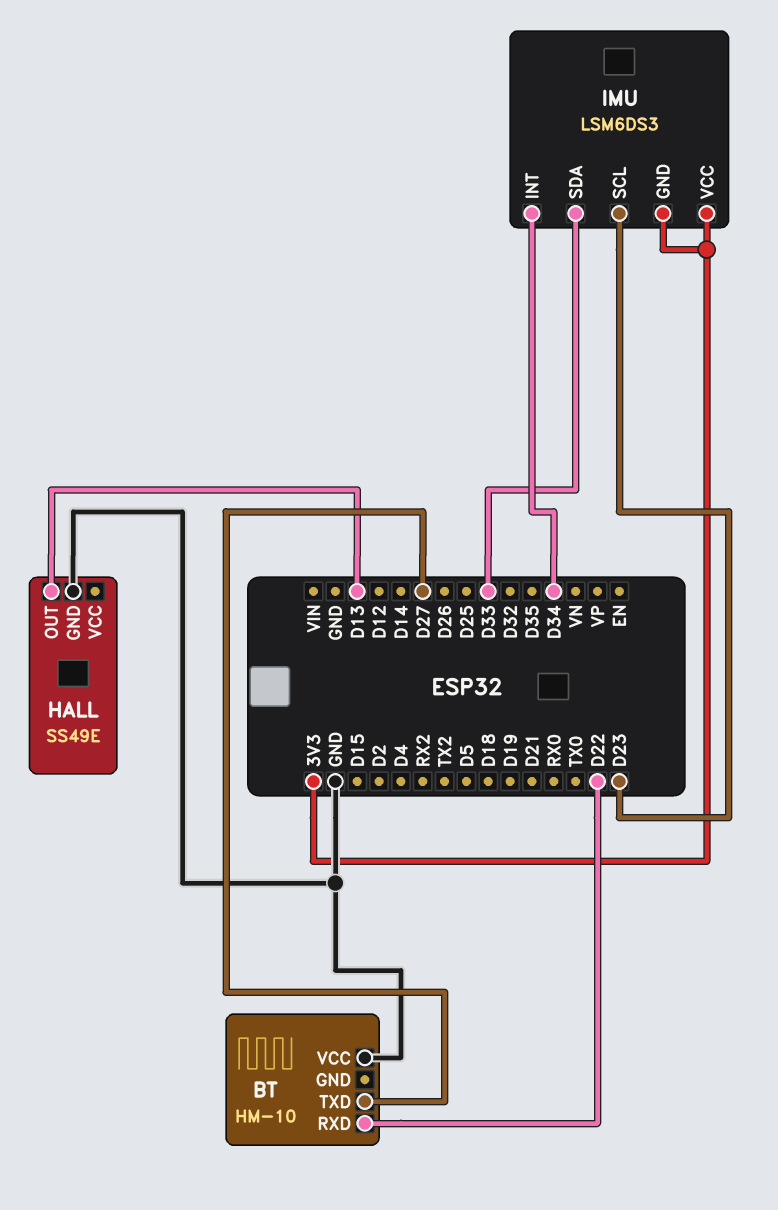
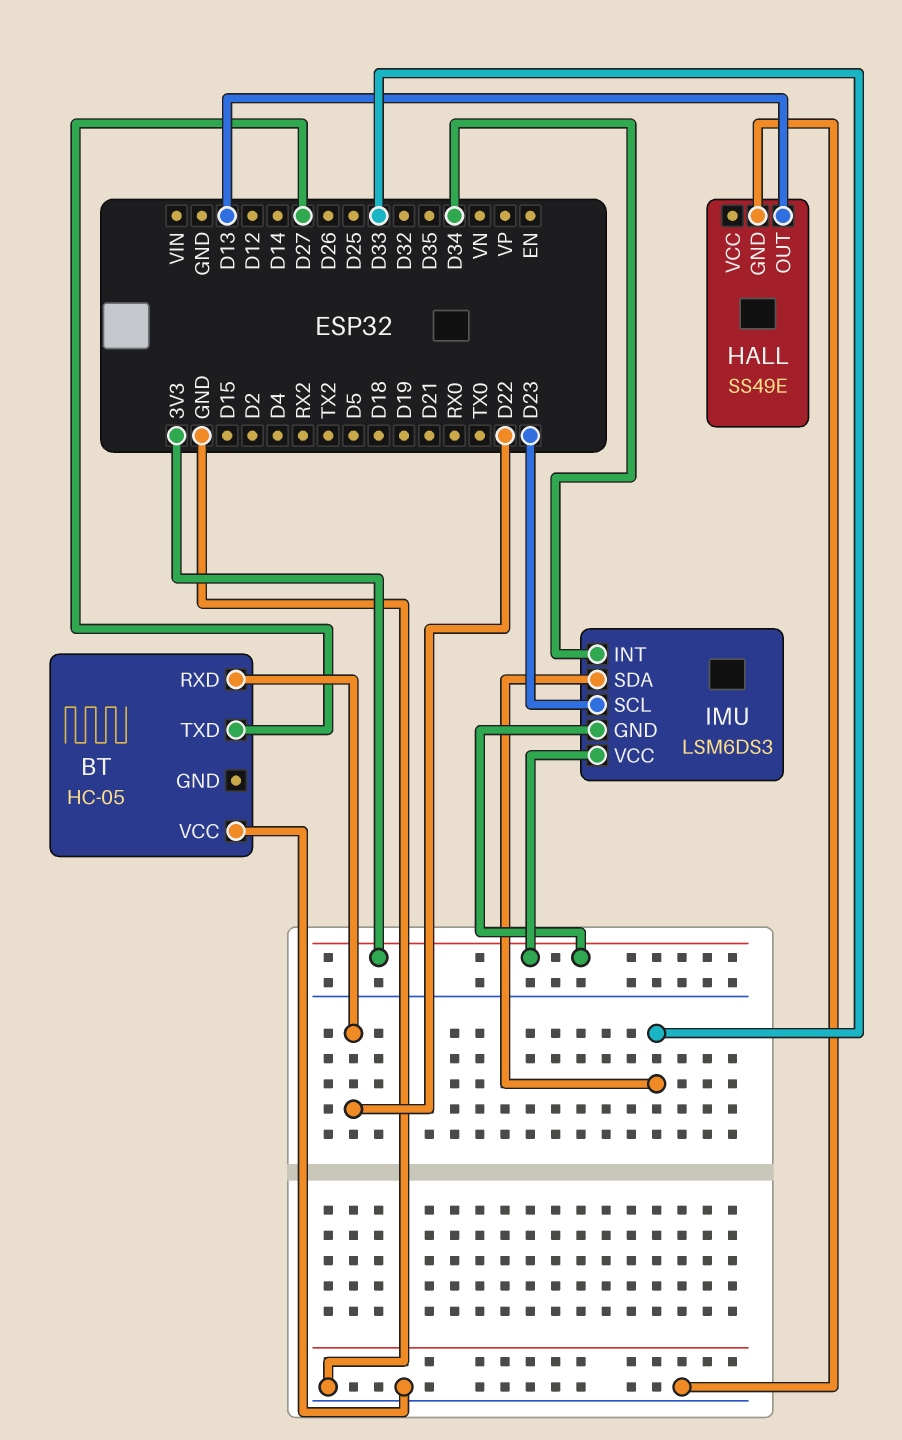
BT: HM-10 -> HC-05

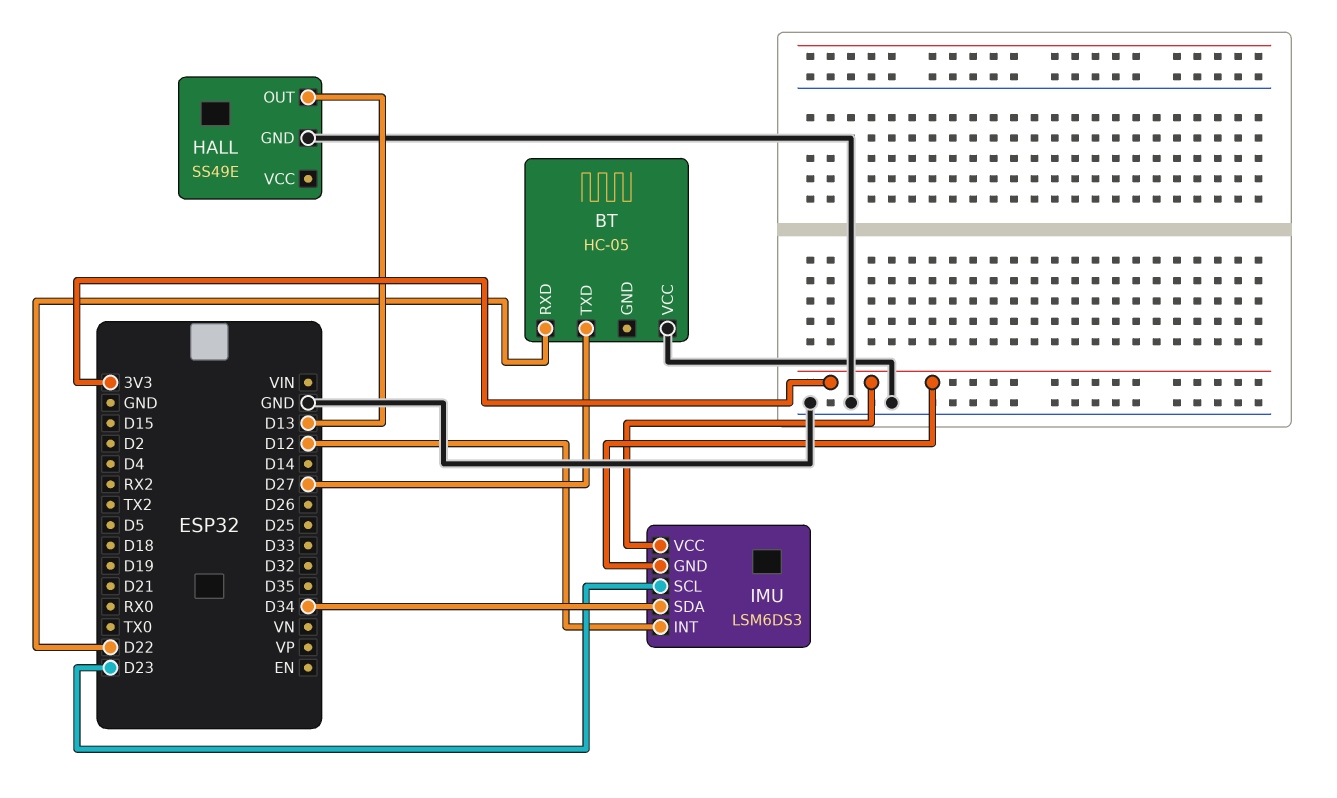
IMU pin INT: D34 -> D12
IMU pin SDA: D33 -> D34

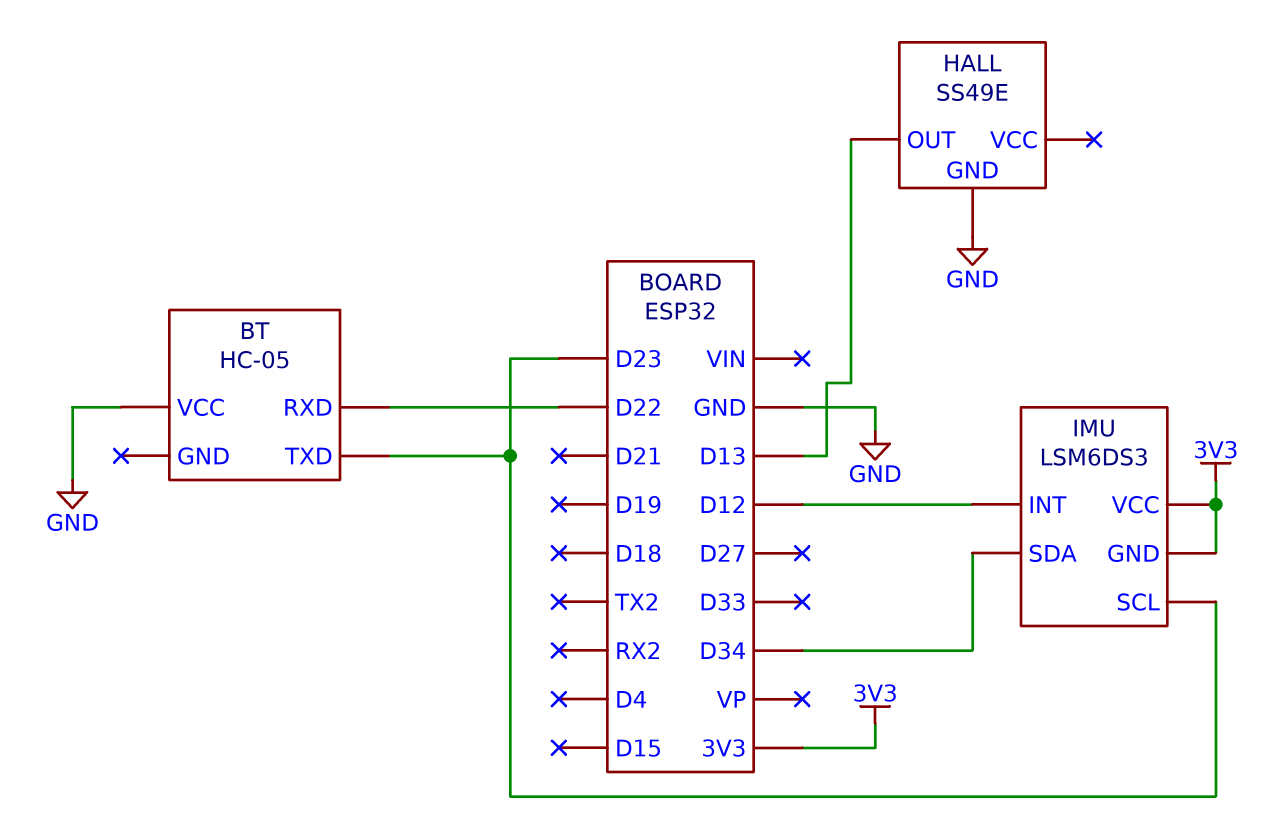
BT pin TXD: D27 -> D23

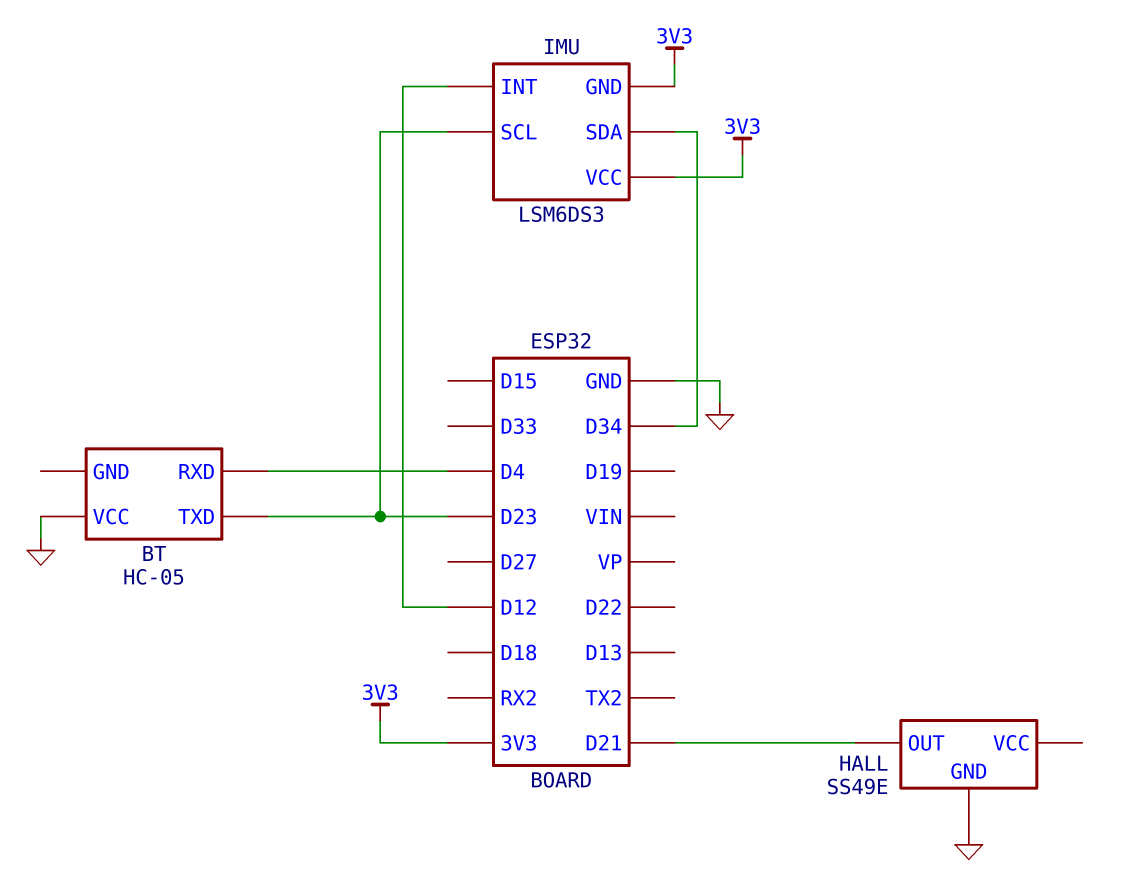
BT pin RXD: D22 -> D4
HALL pin OUT: D13 -> D21

